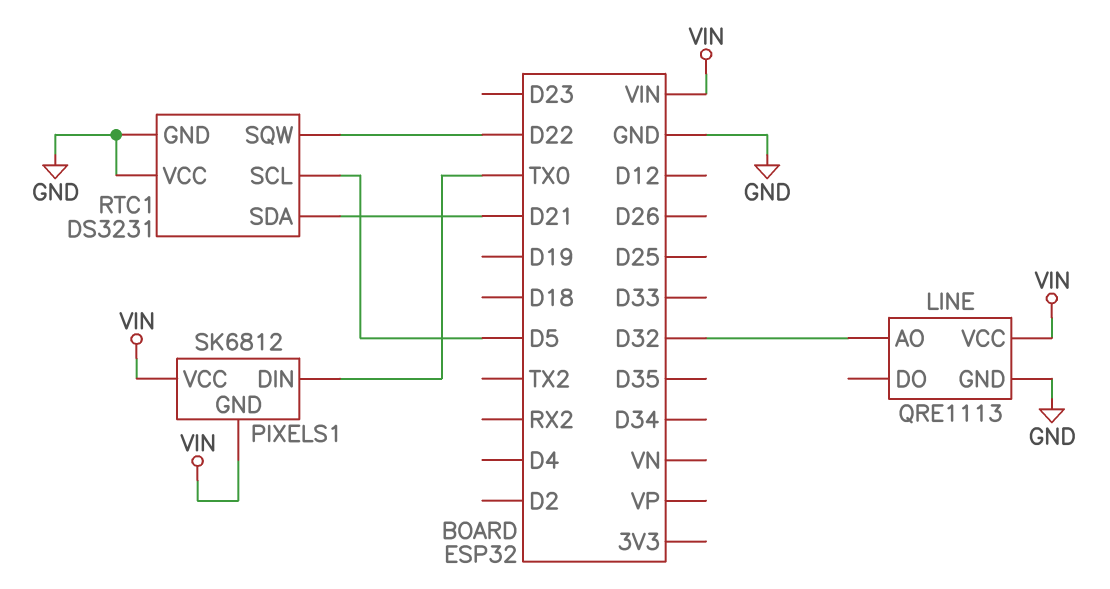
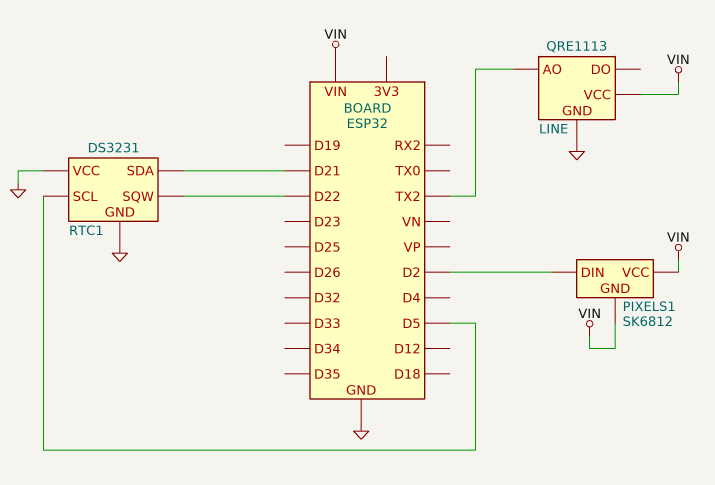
LINE pin AO: D32 -> TX2
PIXELS1 pin DIN: TX0 -> D2

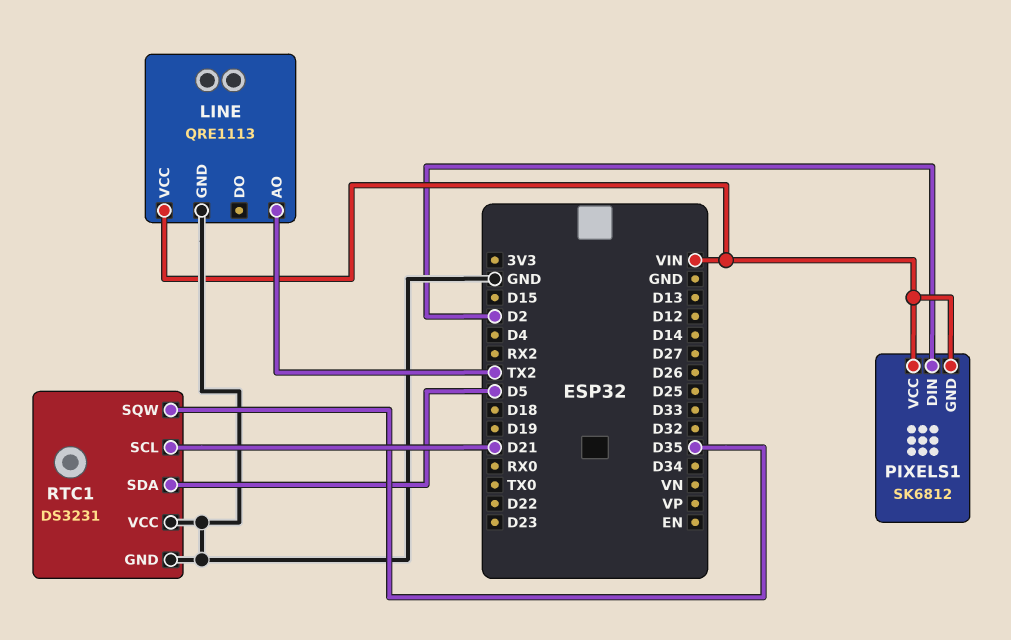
RTC1 pin SCL: D5 -> D21
RTC1 pin SDA: D21 -> D5
RTC1 pin SQW: D22 -> D35

